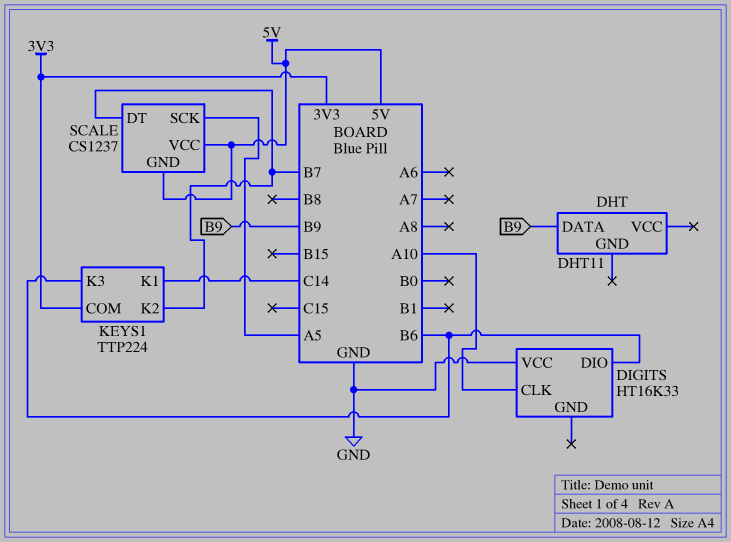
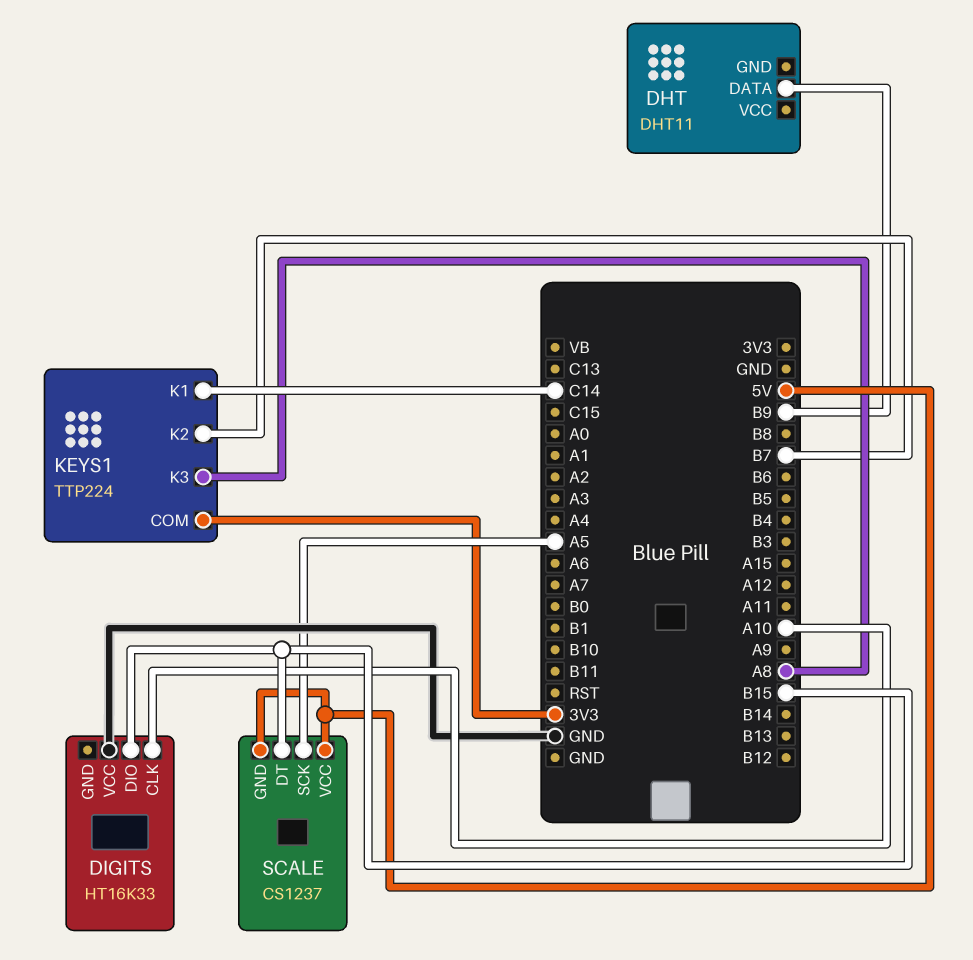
DIGITS pin DIO: B6 -> B15
KEYS1 pin K3: B6 -> A8
SCALE pin DT: B7 -> B15

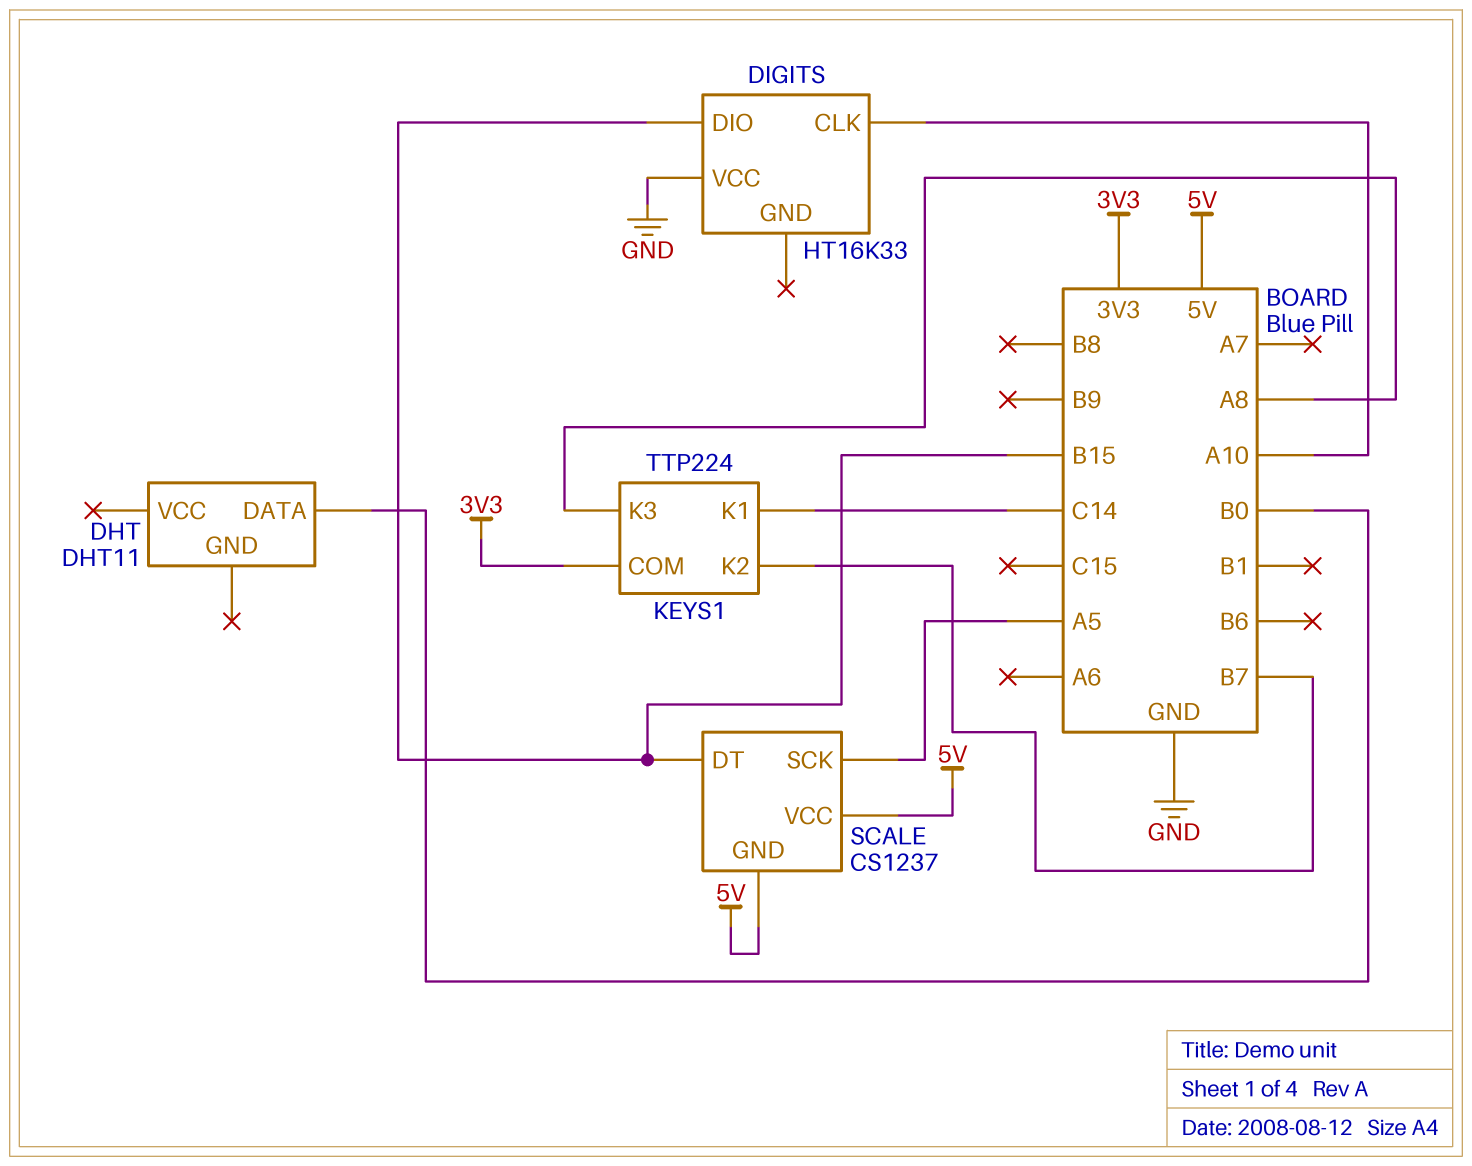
DHT pin DATA: B9 -> B0

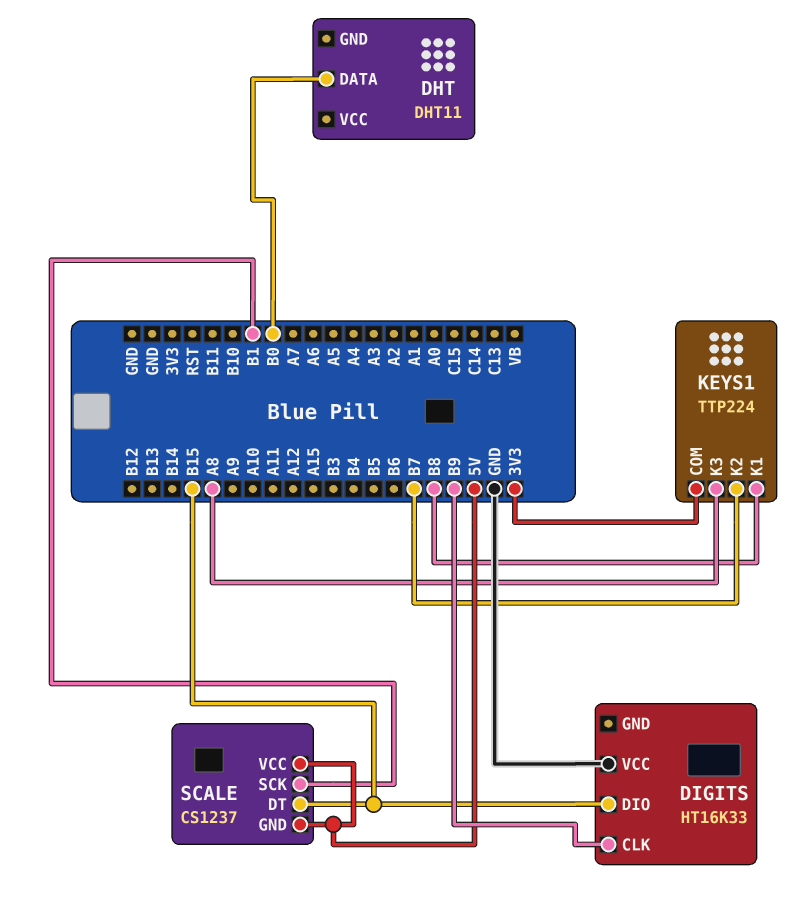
DIGITS pin CLK: A10 -> B9
KEYS1 pin K1: C14 -> B8
SCALE pin SCK: A5 -> B1

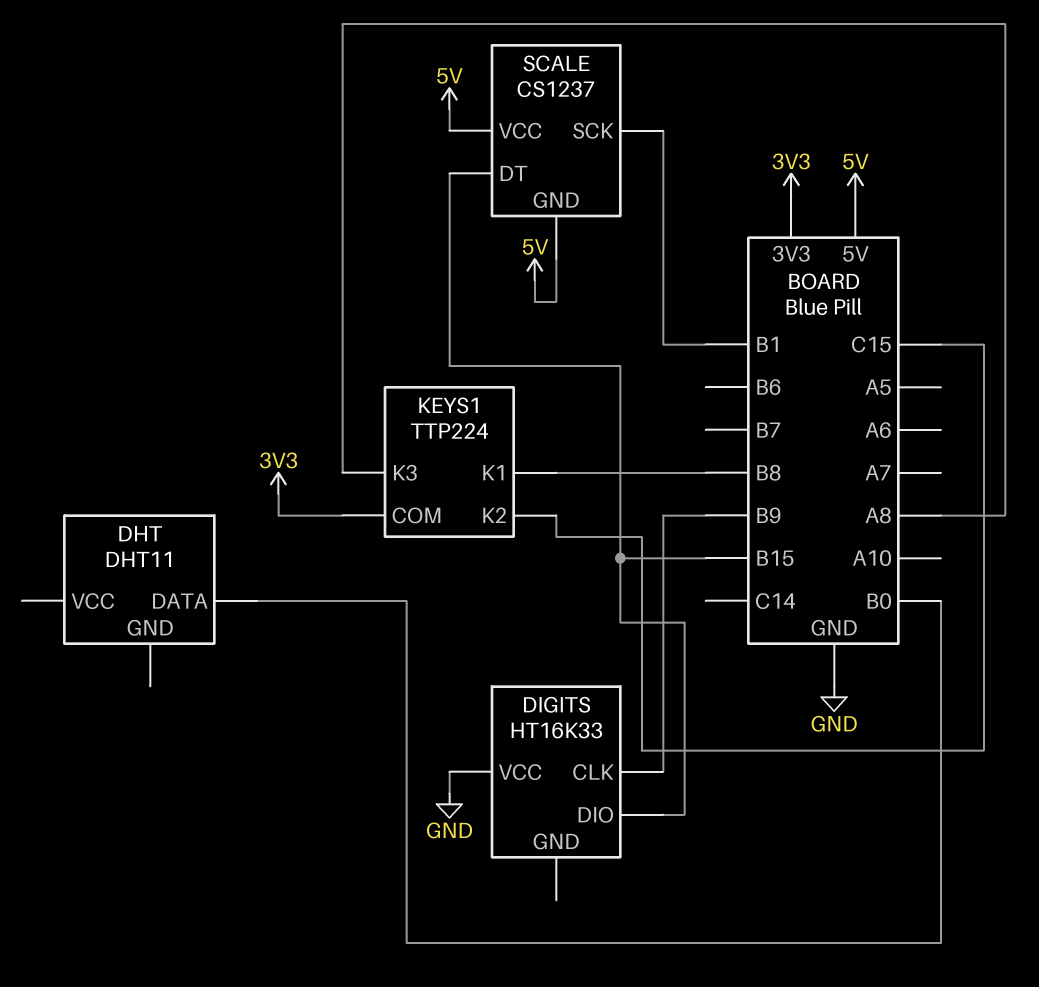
KEYS1 pin K2: B7 -> C15

